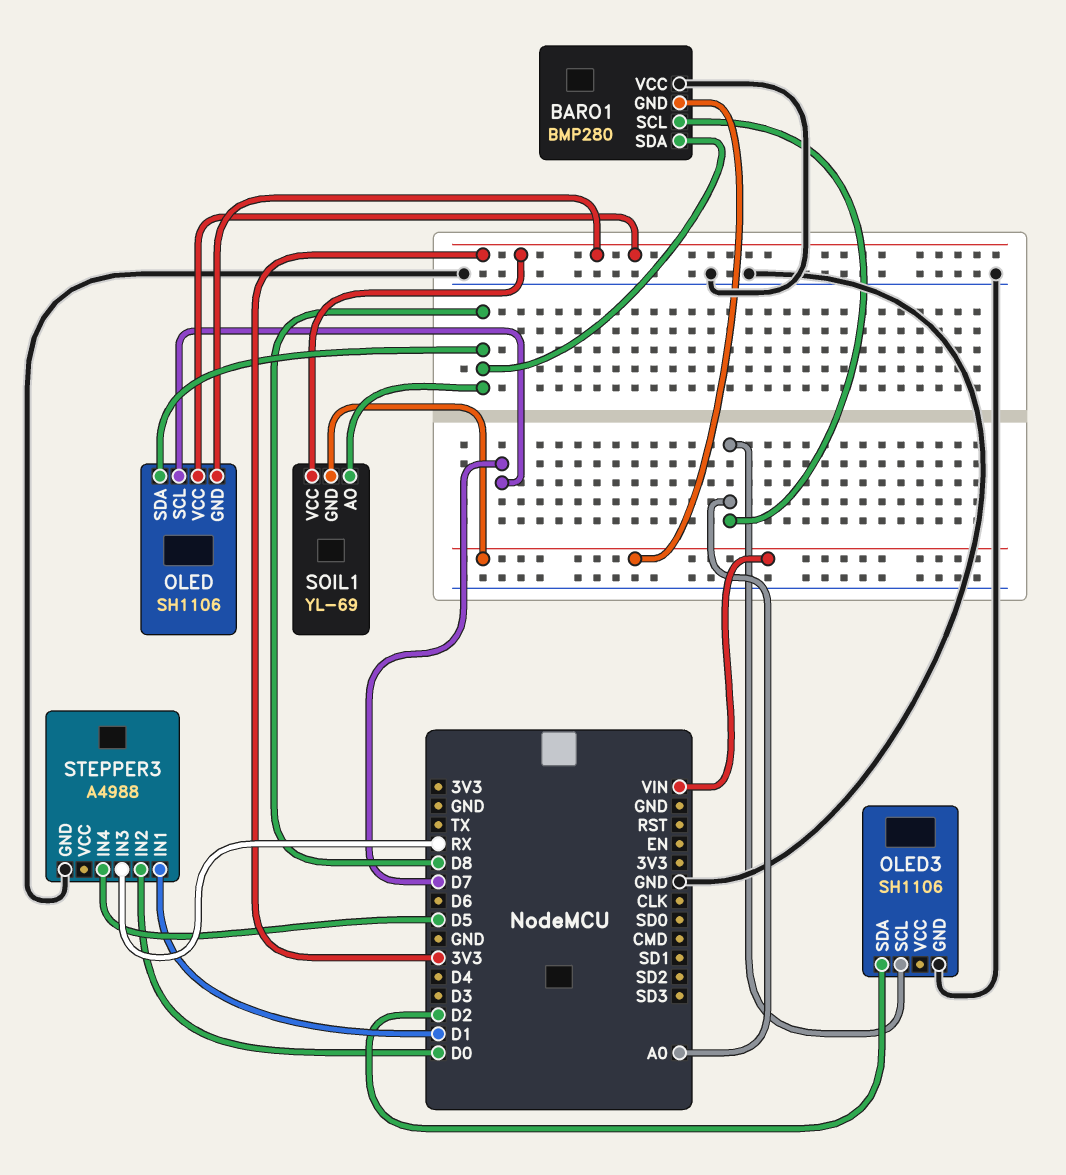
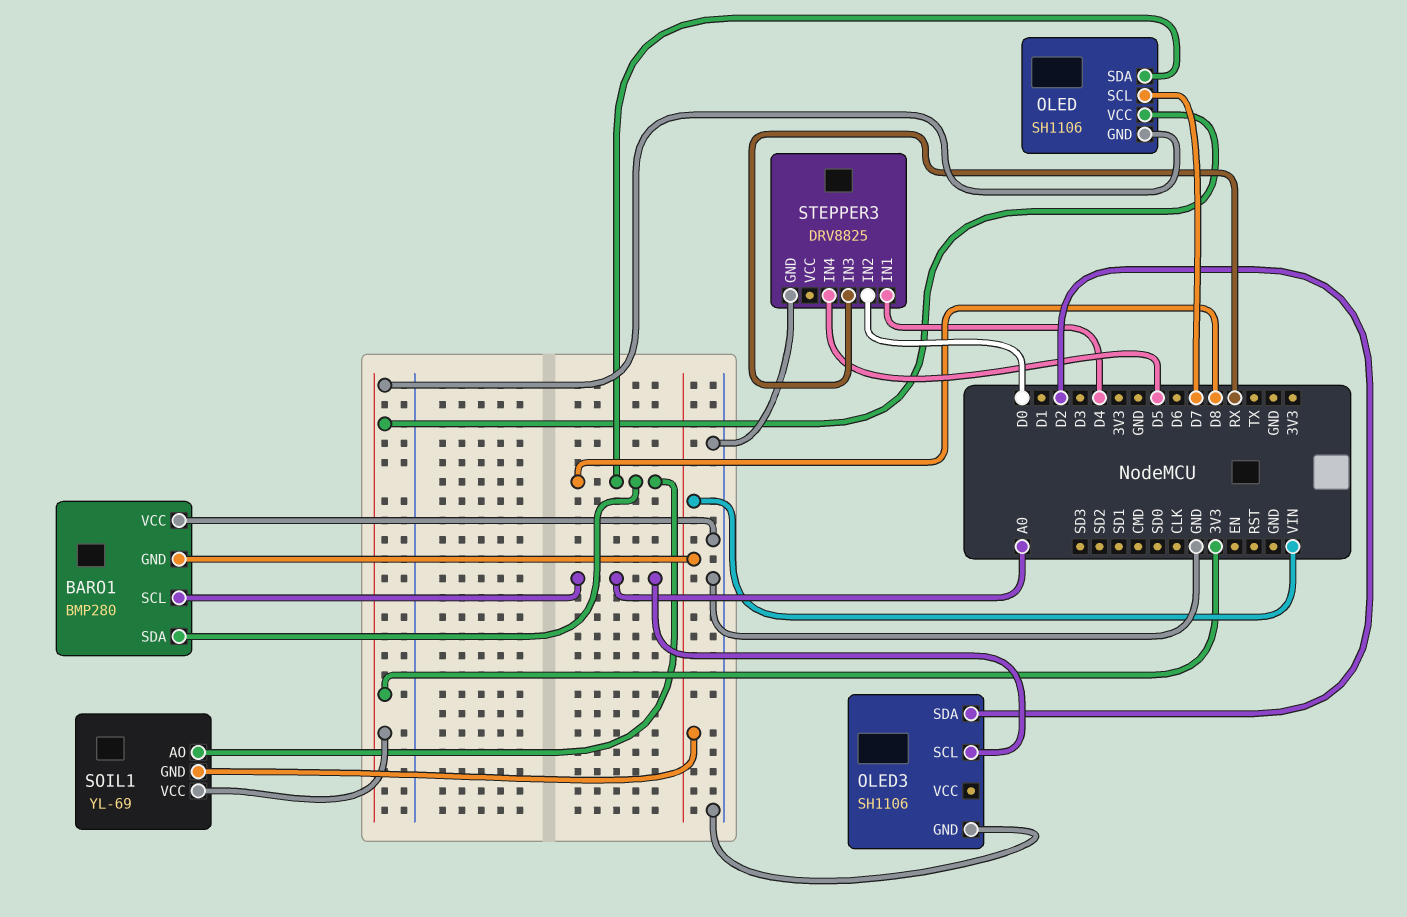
STEPPER3: A4988 -> DRV8825
STEPPER3 pin IN1: D1 -> D4

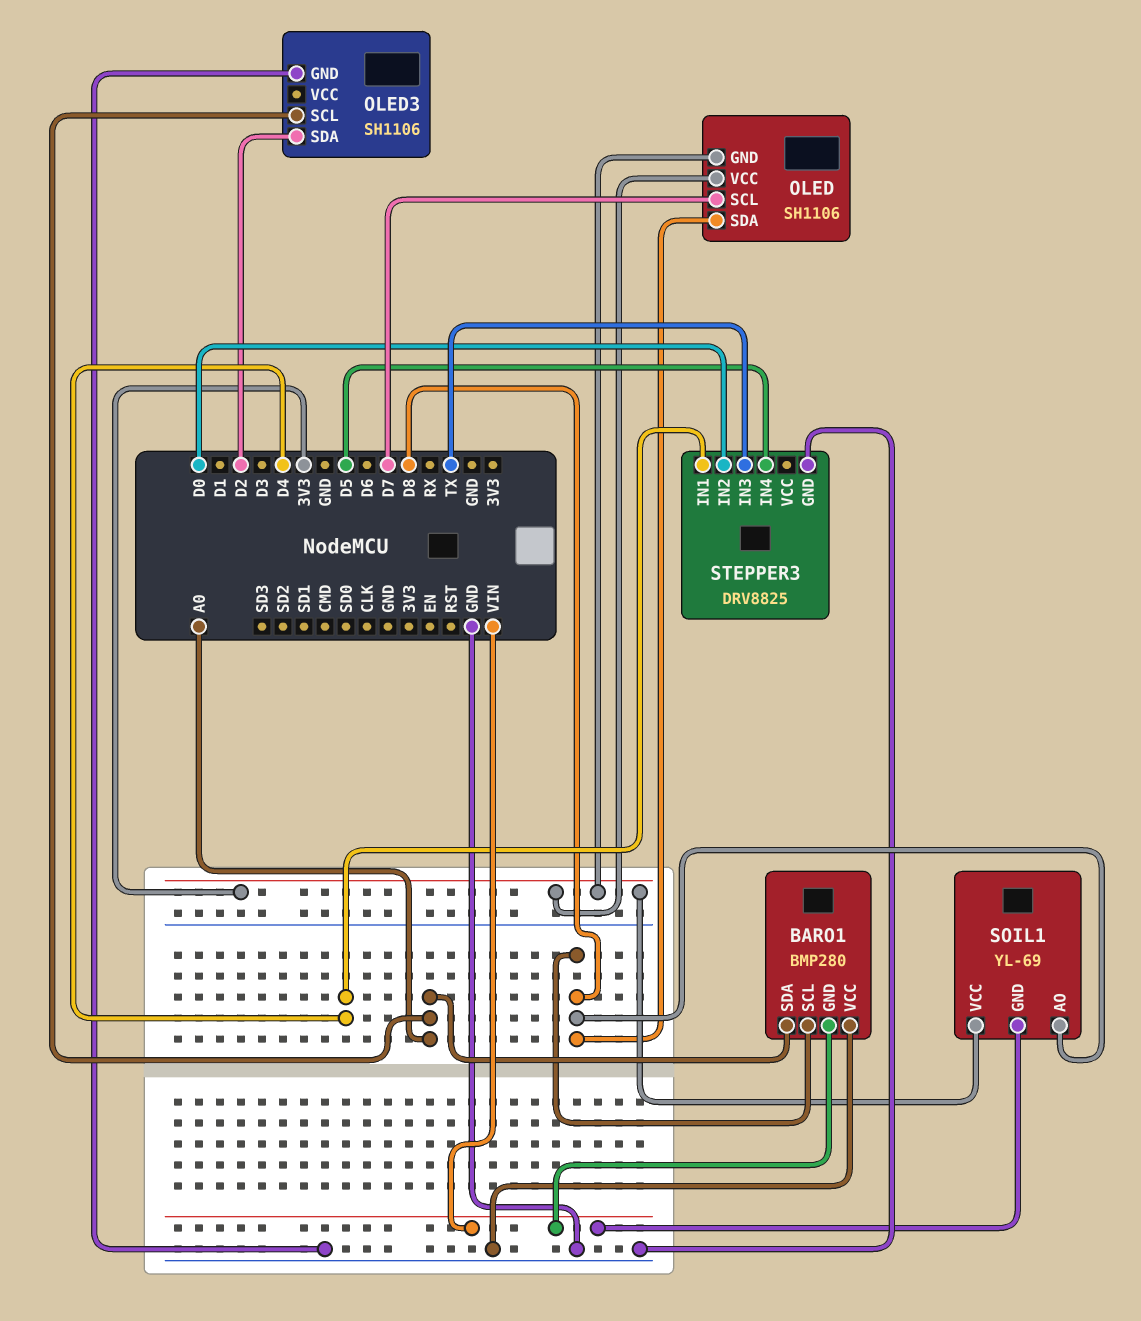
BARO1 pin SCL: A0 -> D8
BARO1 pin SDA: D8 -> A0
STEPPER3 pin IN3: RX -> TX

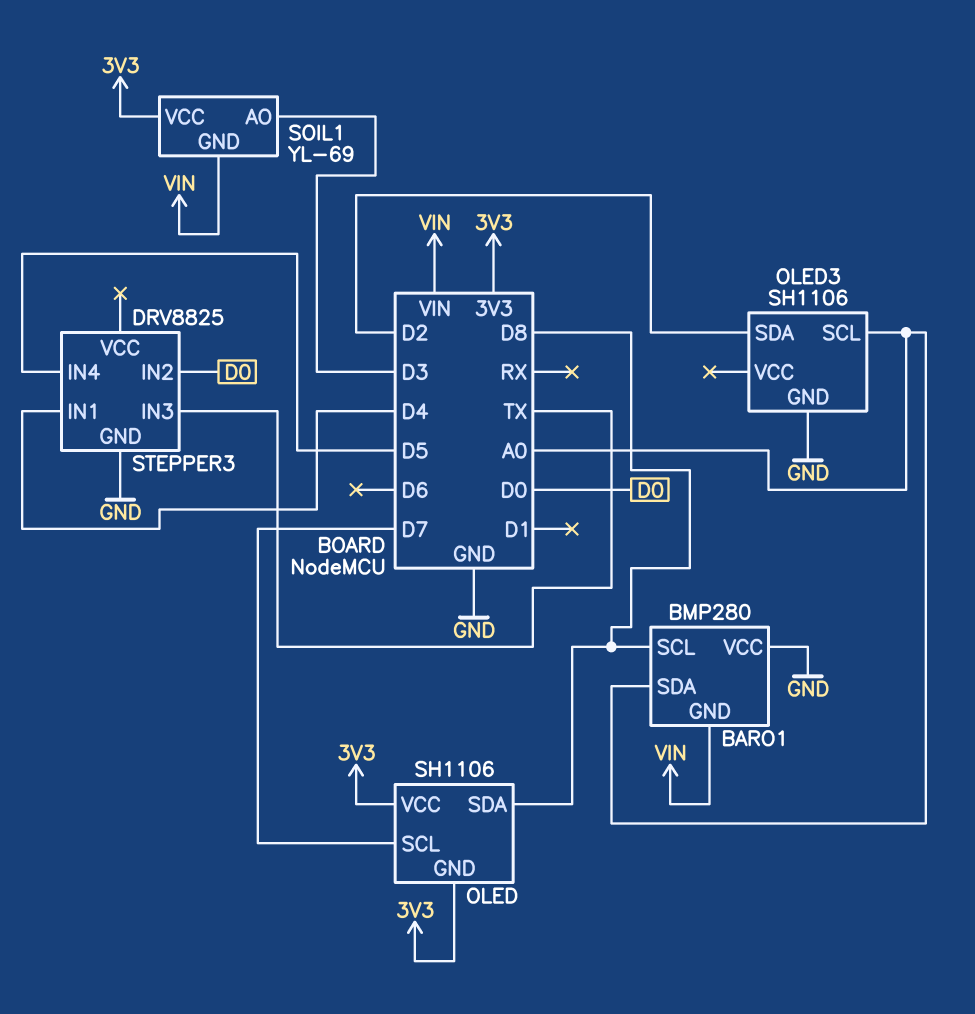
SOIL1 pin AO: D8 -> D3

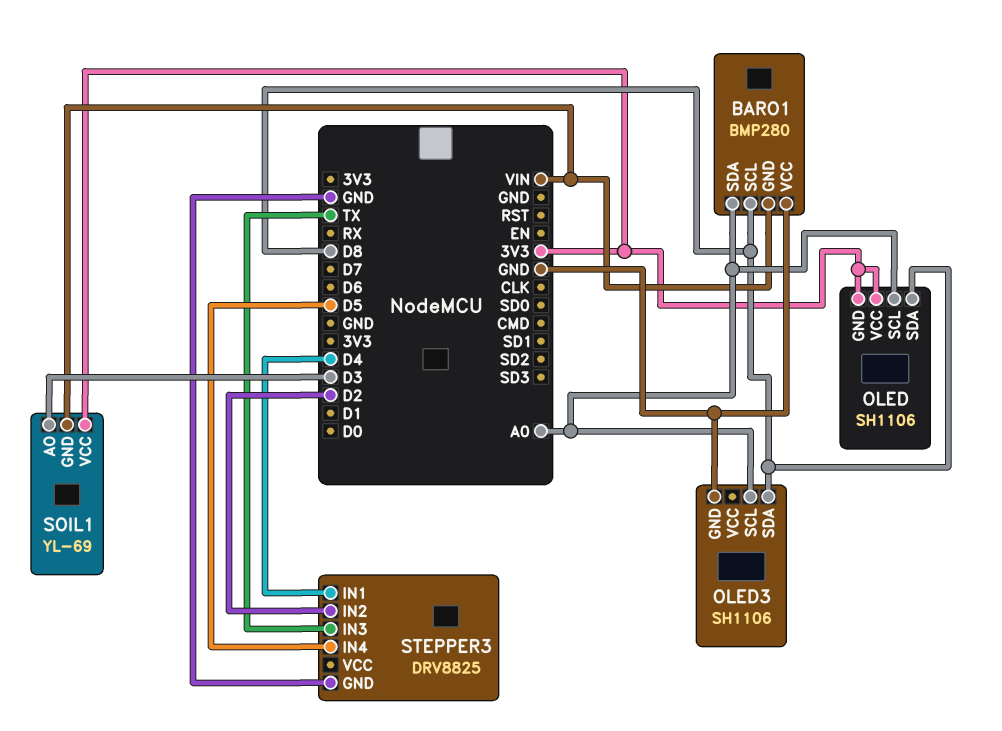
OLED pin SCL: D7 -> A0
OLED3 pin SDA: D2 -> D8
STEPPER3 pin IN2: D0 -> D2

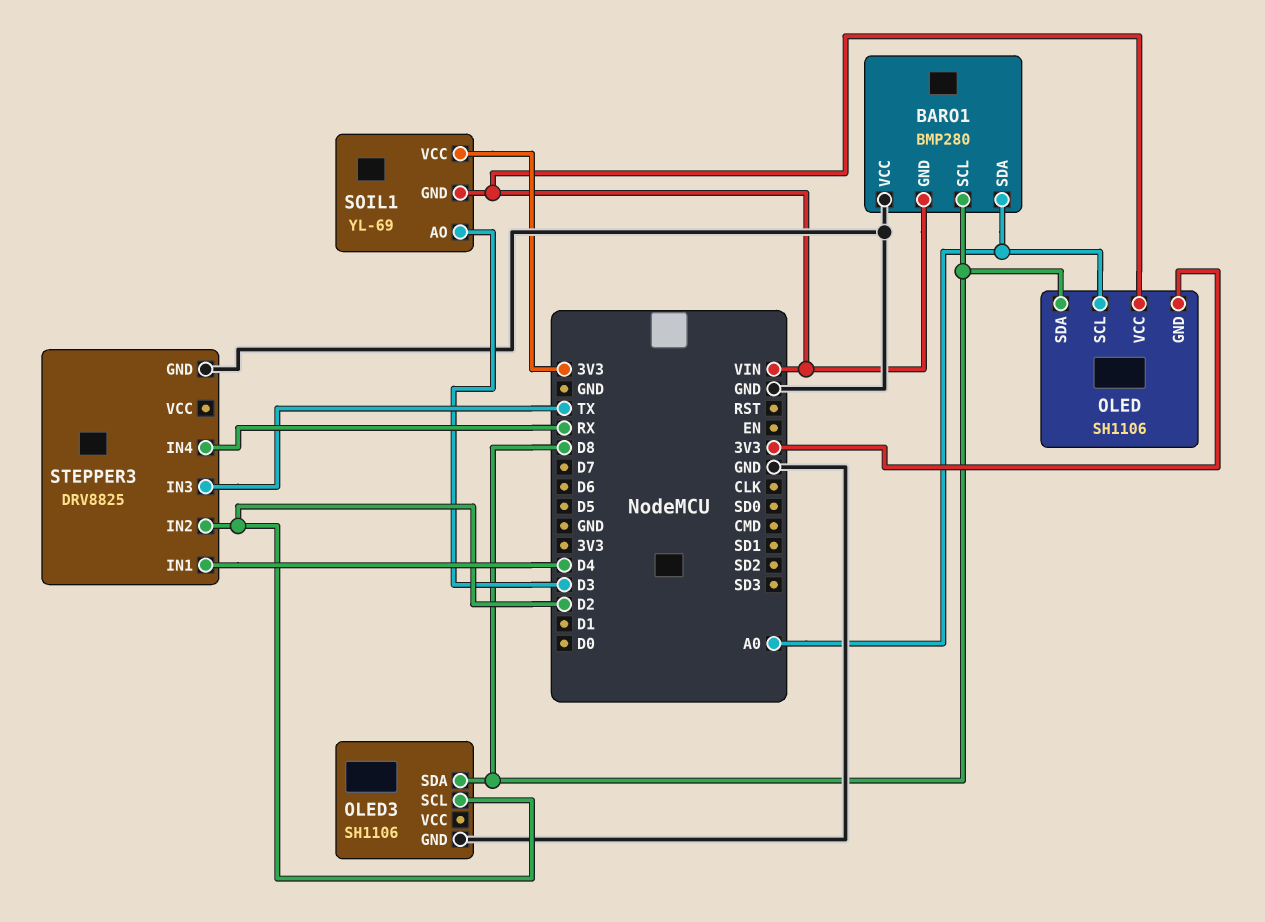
OLED pin VCC: 3V3 -> VIN
OLED3 pin SCL: A0 -> D2
STEPPER3 pin IN4: D5 -> RX

